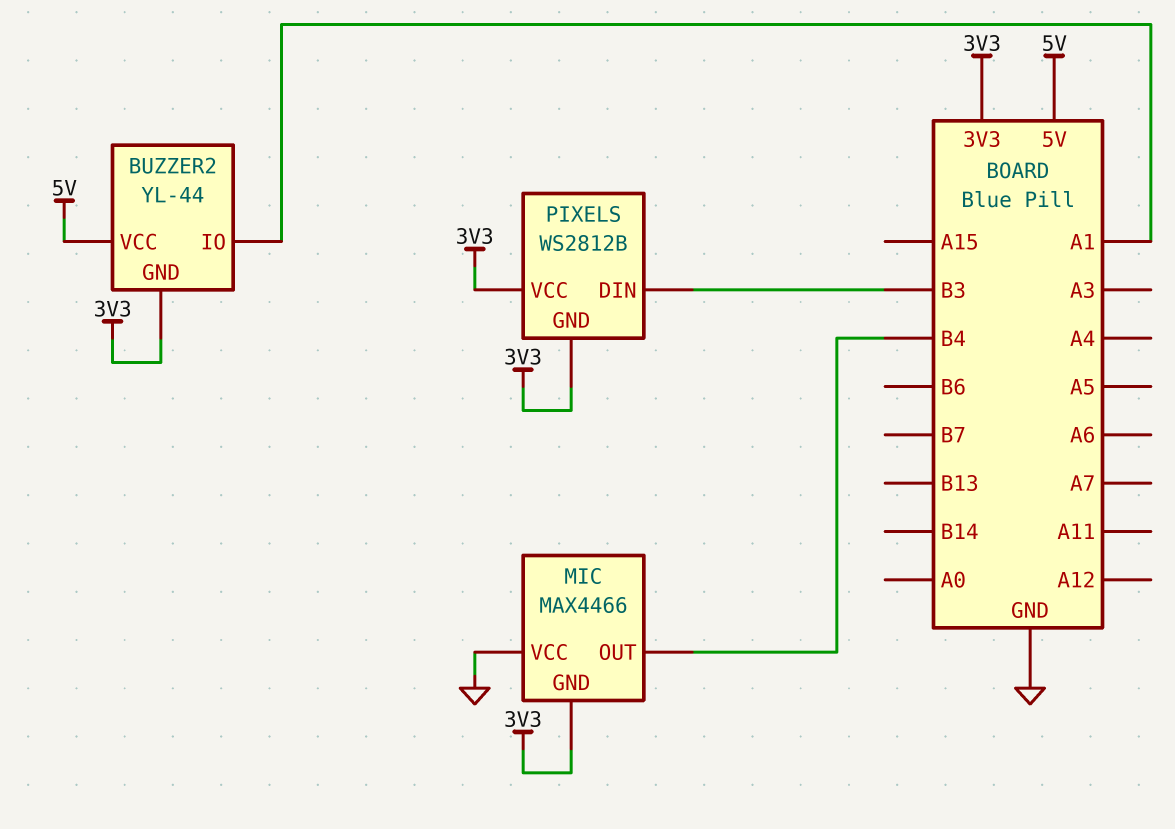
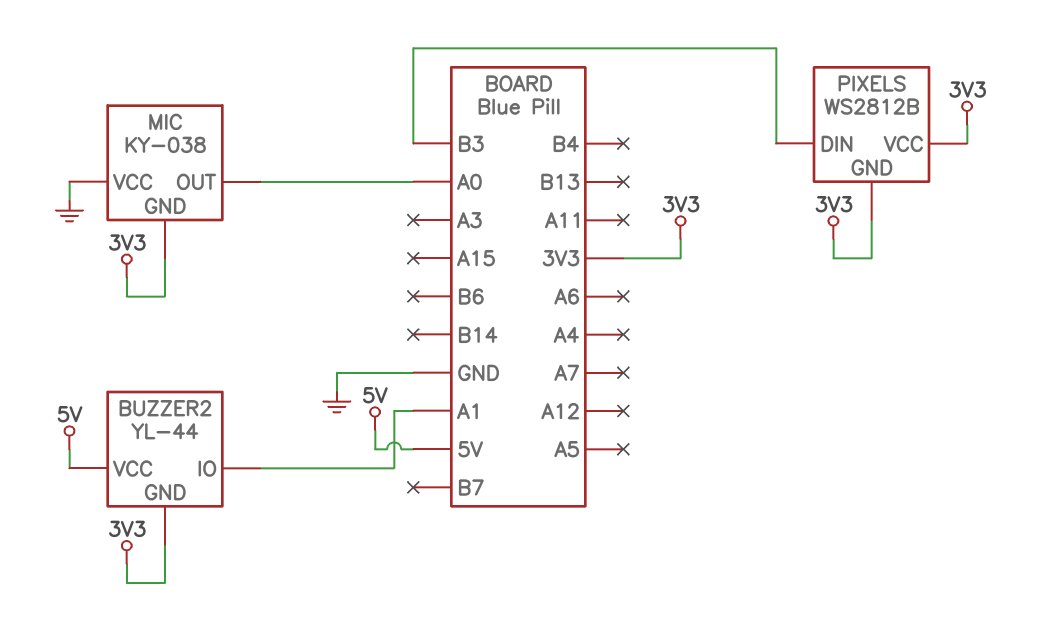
MIC: MAX4466 -> KY-038
MIC pin OUT: B4 -> A0

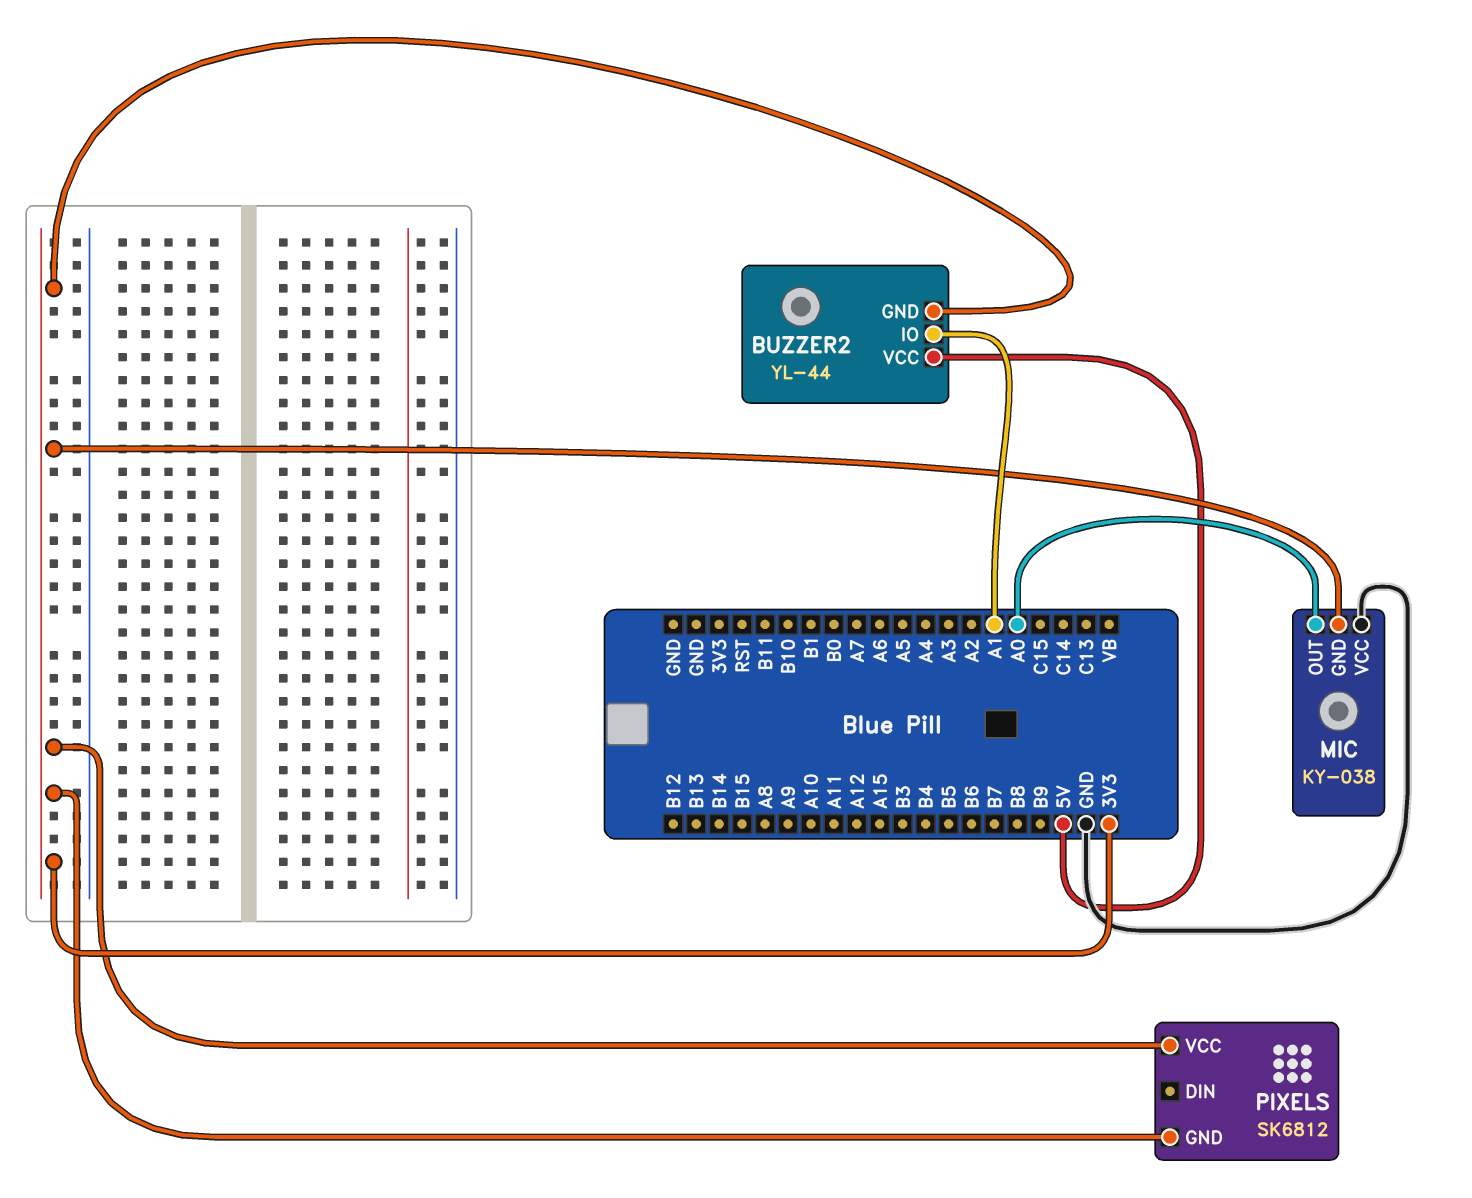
PIXELS: WS2812B -> SK6812
PIXELS pin DIN: B3 -> none

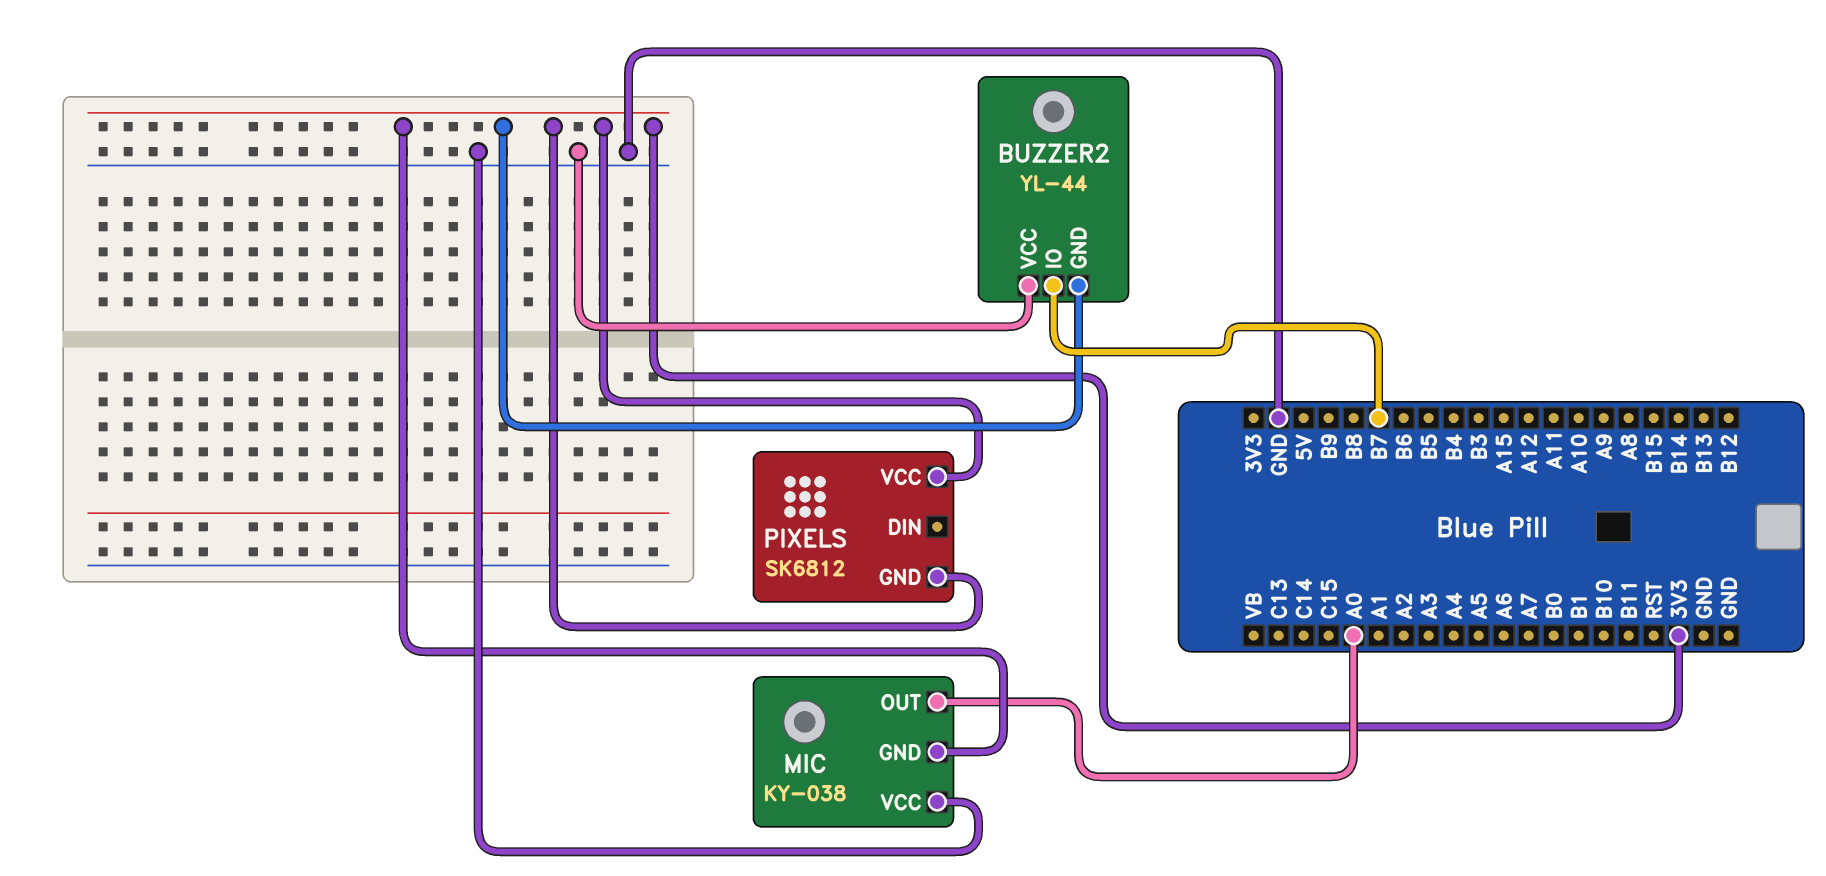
BUZZER2 pin IO: A1 -> B7
BUZZER2 pin VCC: 5V -> GND

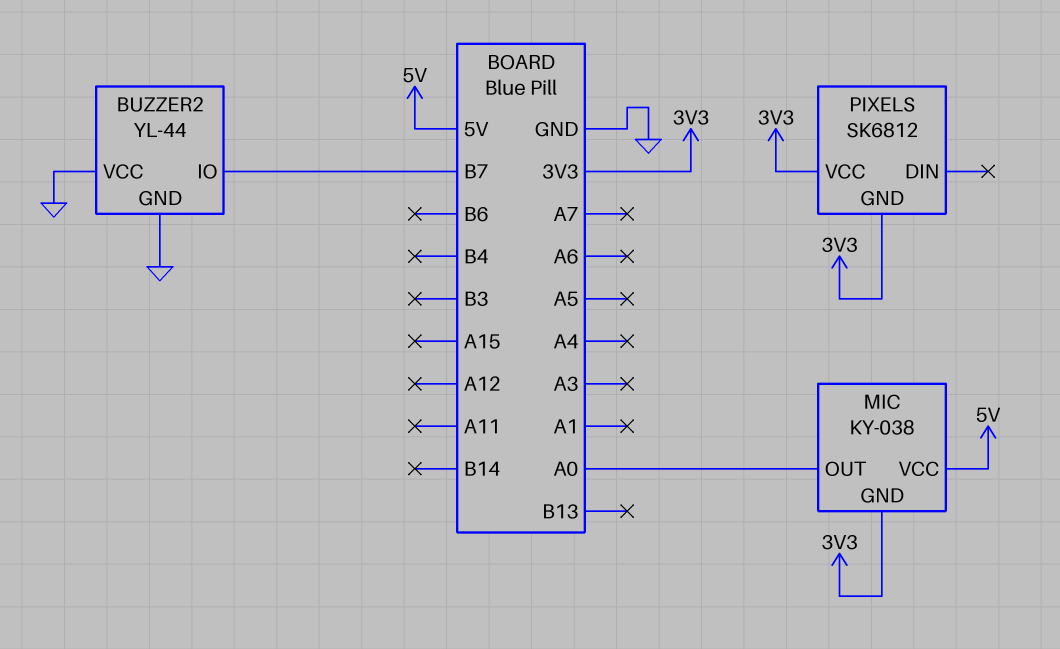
BUZZER2 pin GND: 3V3 -> GND
MIC pin VCC: GND -> 5V

